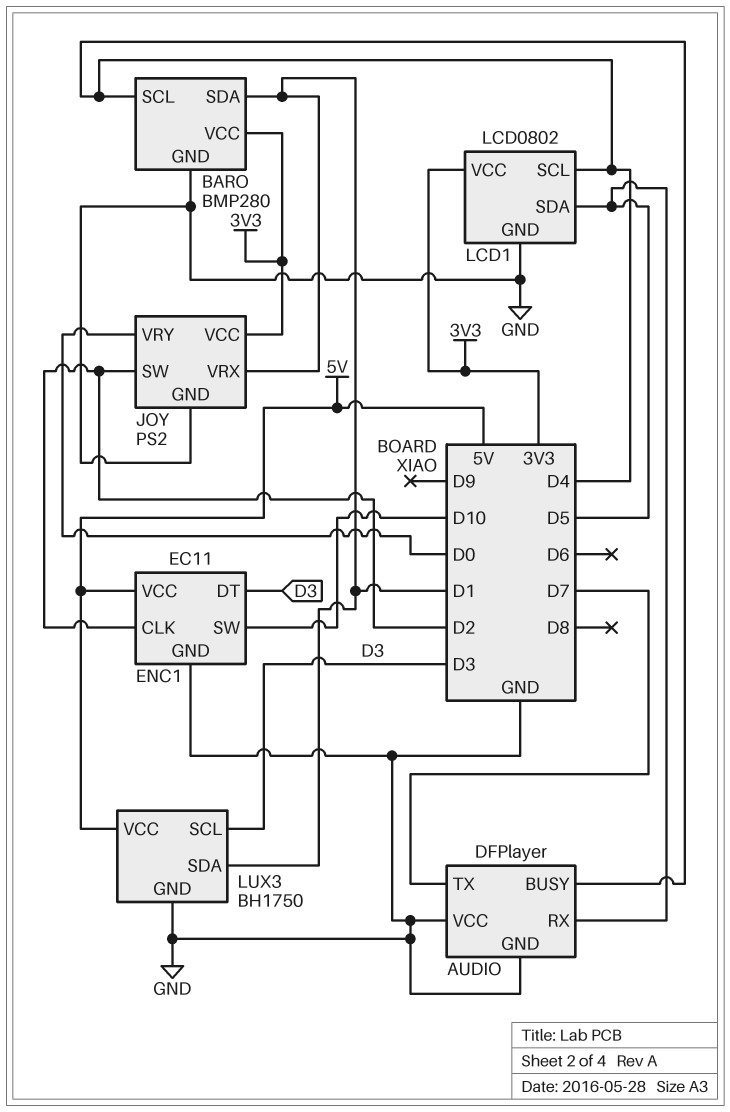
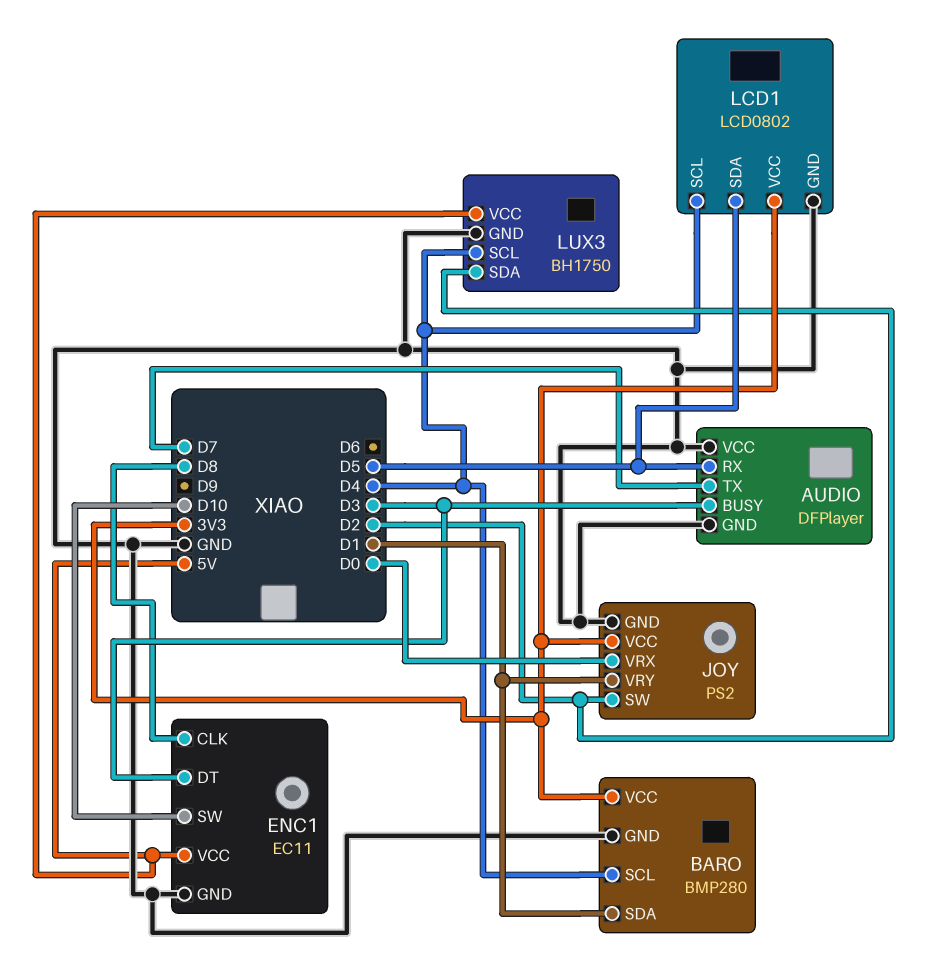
AUDIO pin BUSY: D4 -> D3
ENC1 pin CLK: D2 -> D8
JOY pin VRX: D1 -> D0
JOY pin VRY: D0 -> D1
LUX3 pin SCL: D3 -> D4
LUX3 pin SDA: D1 -> D2

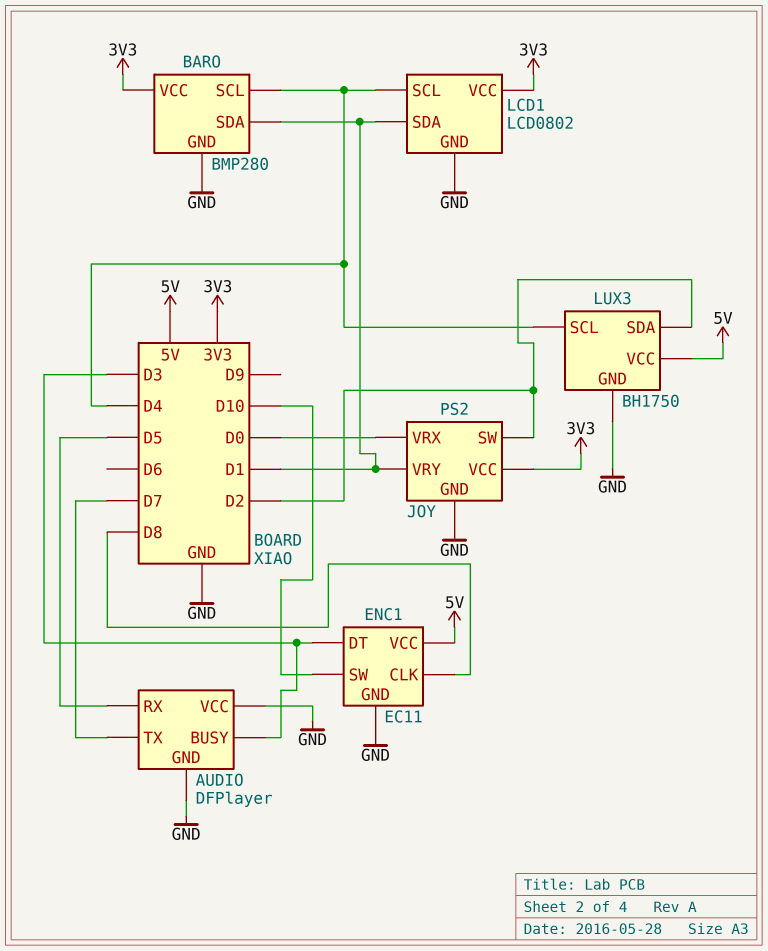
LCD1 pin SDA: D5 -> D1

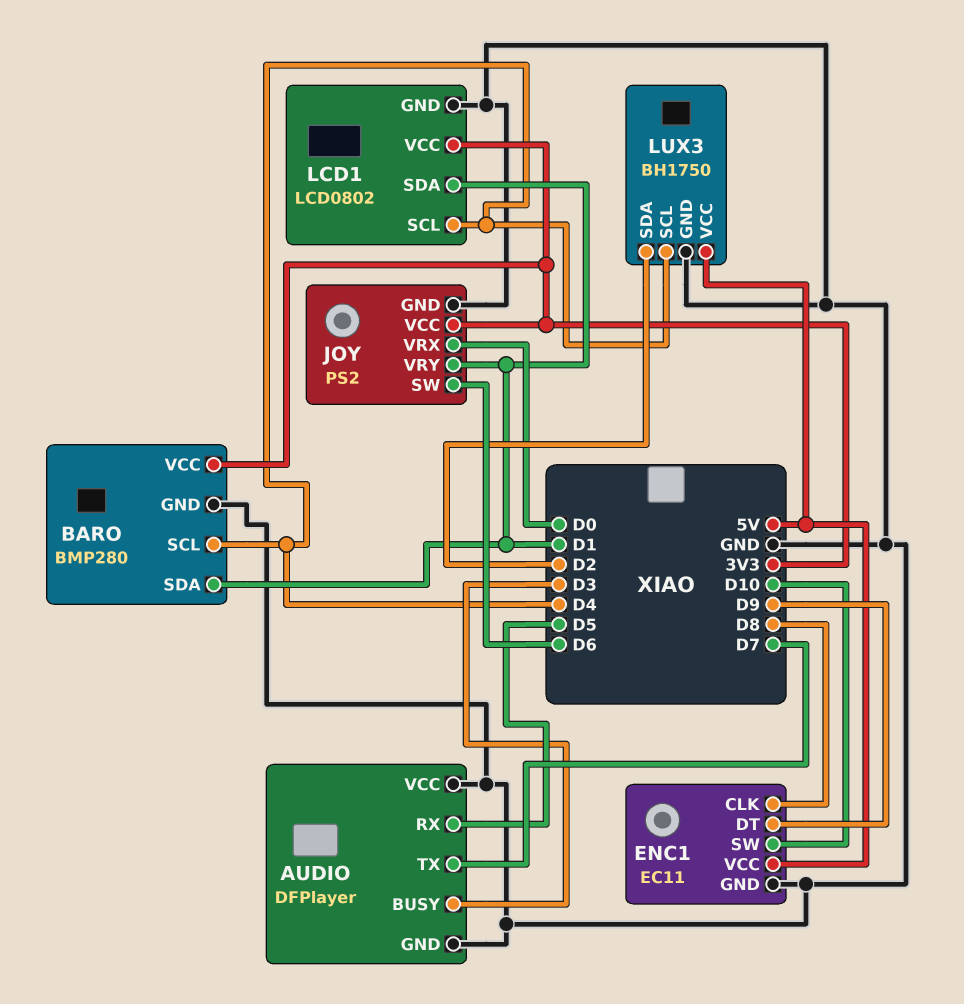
ENC1 pin DT: D3 -> D9
JOY pin SW: D2 -> D6

